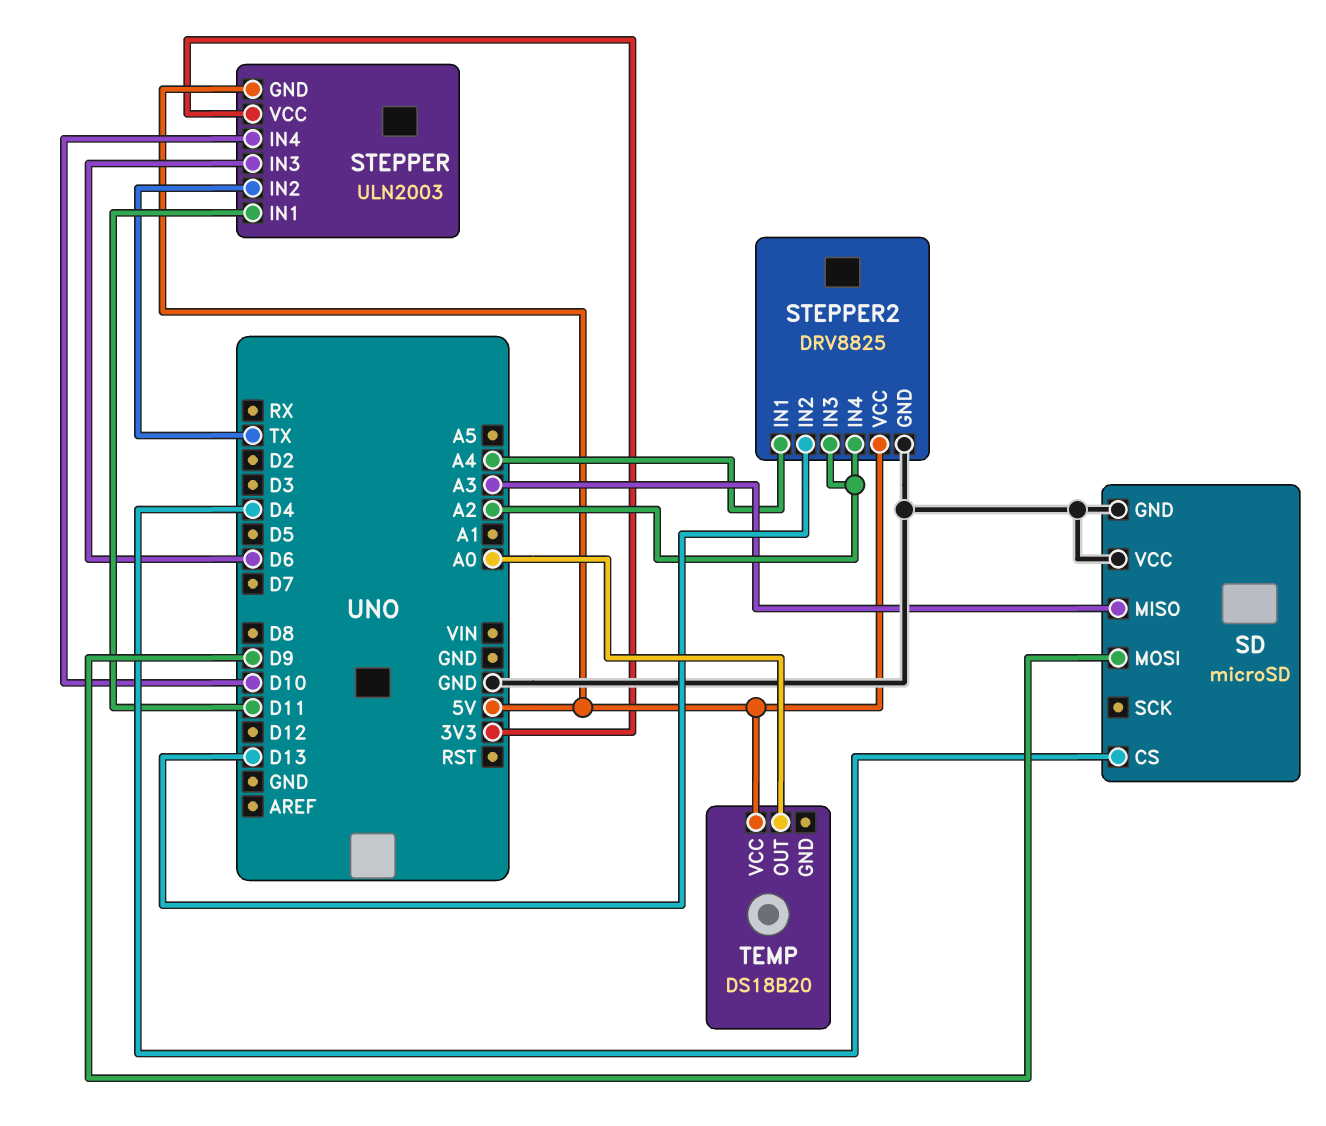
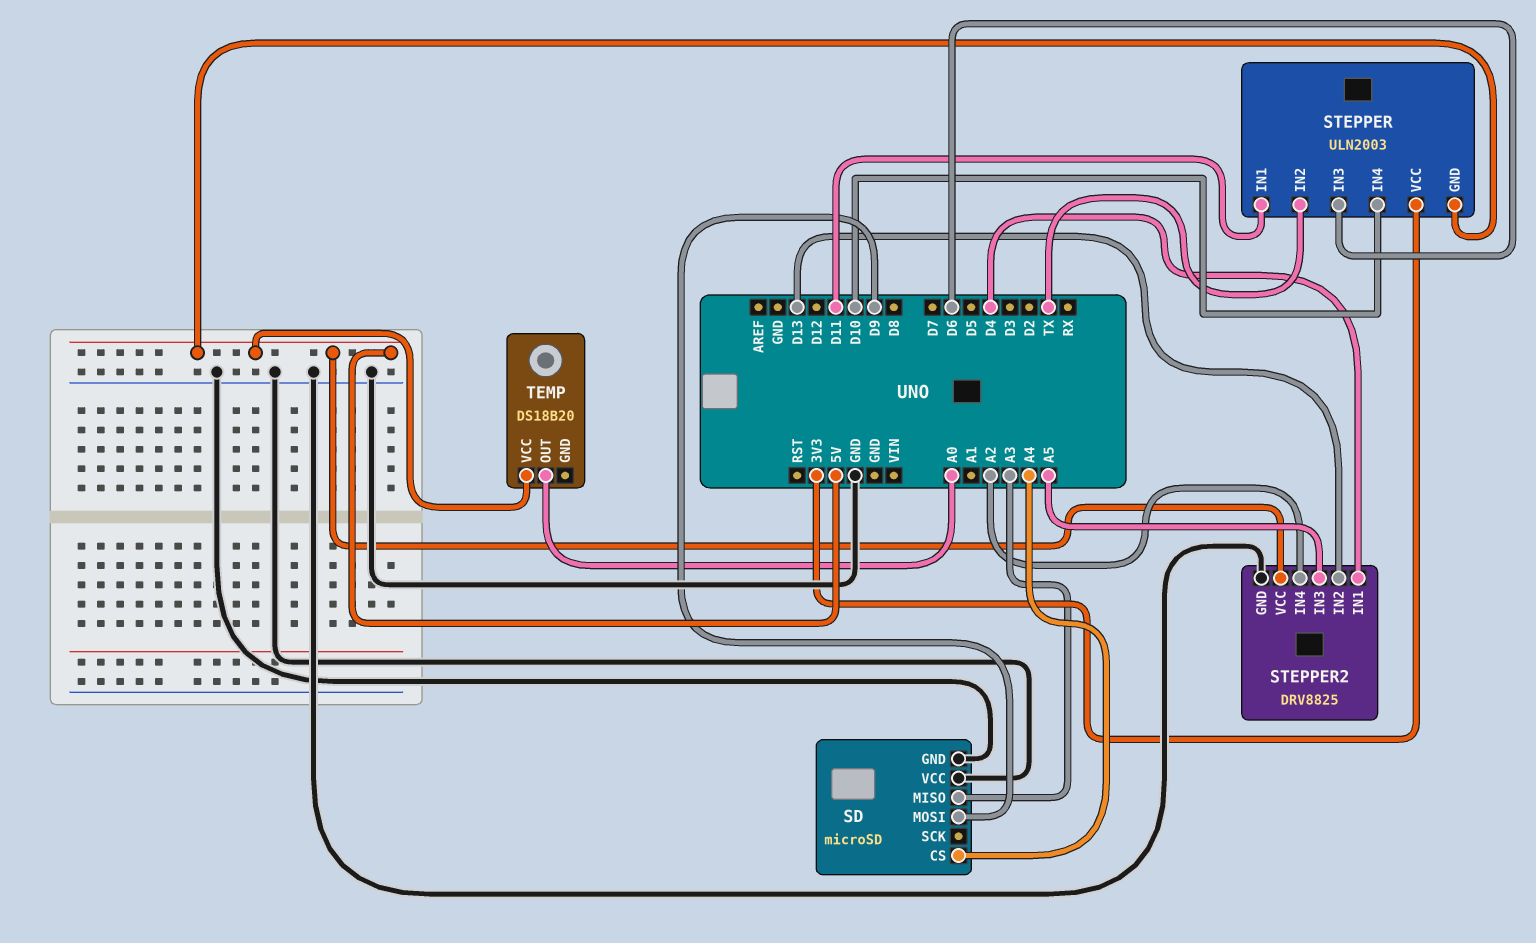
SD pin CS: D4 -> A4
STEPPER2 pin IN1: A4 -> D4
STEPPER2 pin IN3: A2 -> A5

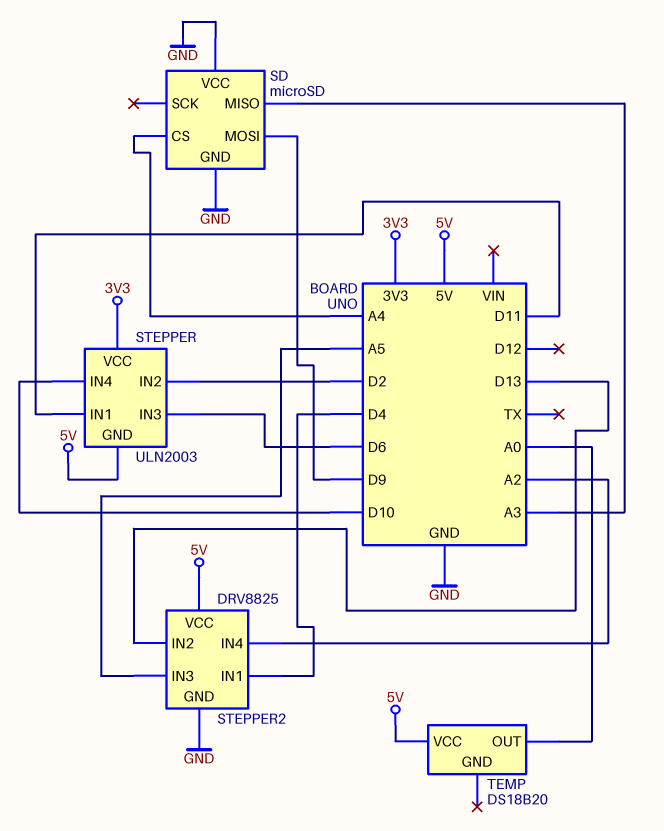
STEPPER pin IN2: TX -> D2

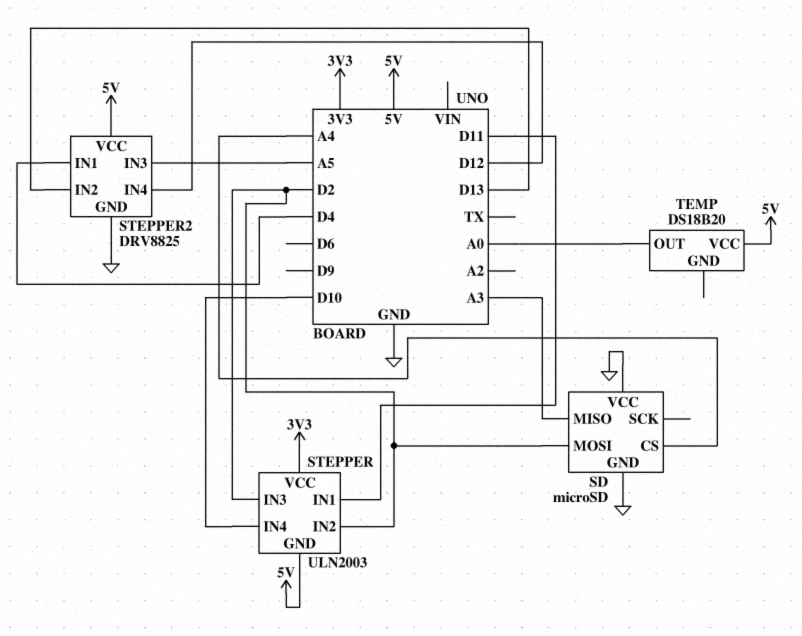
SD pin MOSI: D9 -> D2
STEPPER pin IN3: D6 -> D2
STEPPER2 pin IN4: A2 -> D12

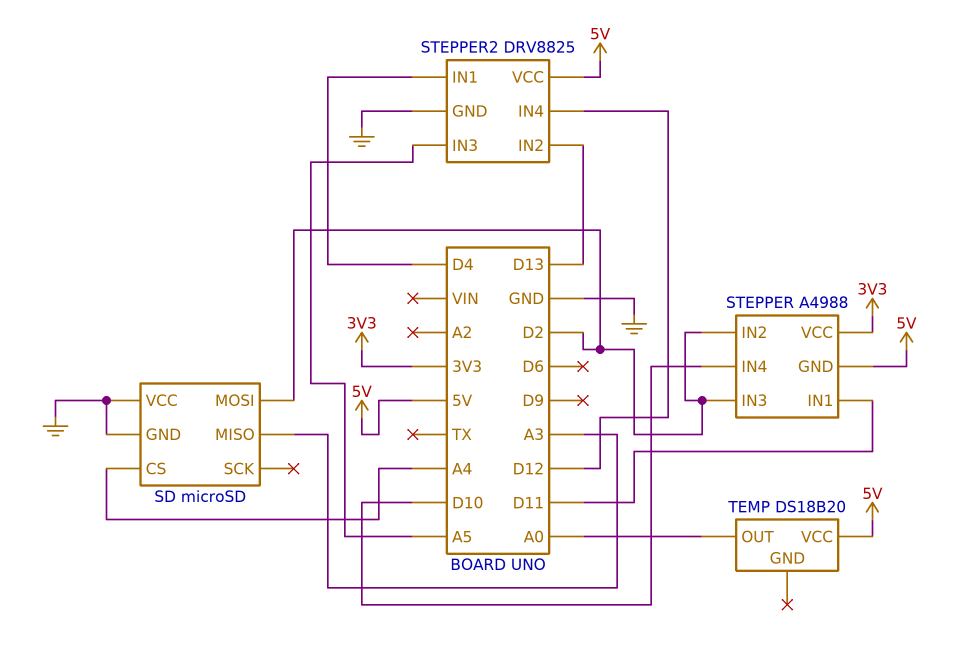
STEPPER: ULN2003 -> A4988

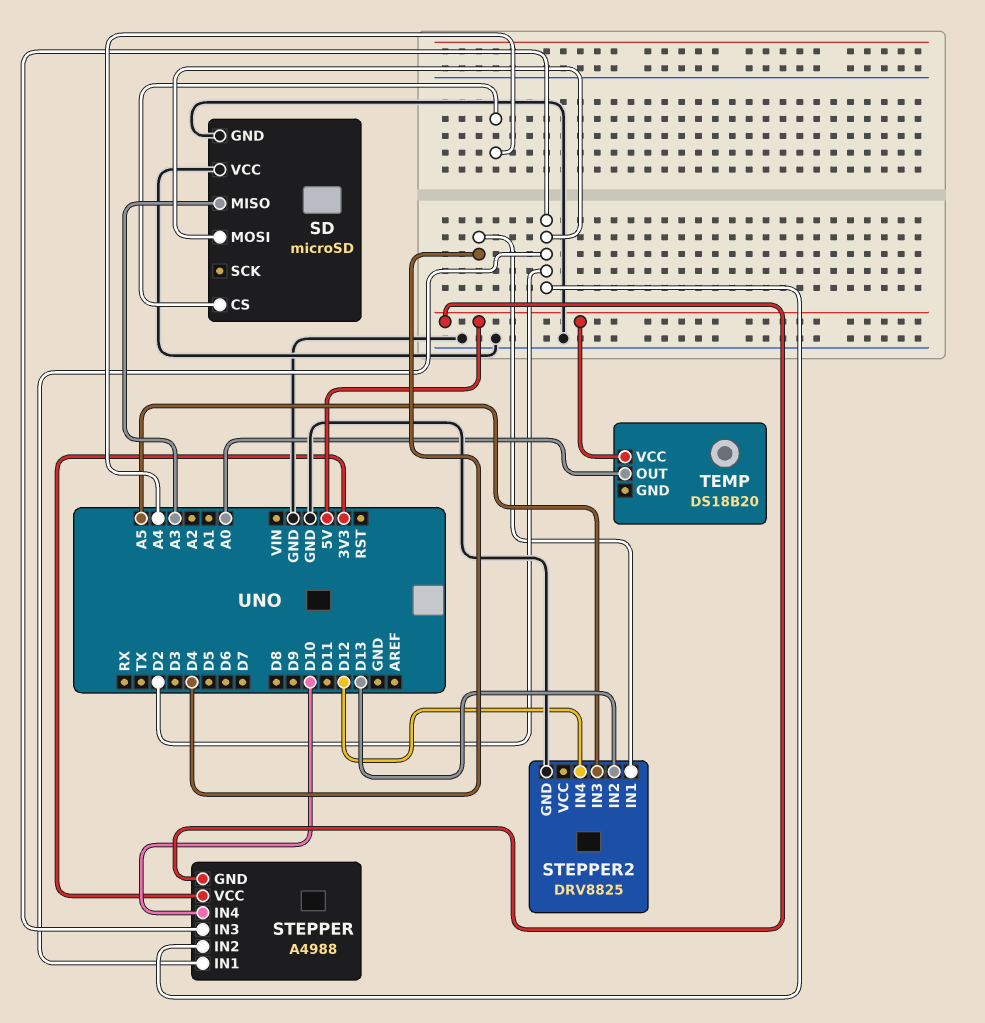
STEPPER pin IN1: D11 -> D2
STEPPER2 pin VCC: 5V -> none

